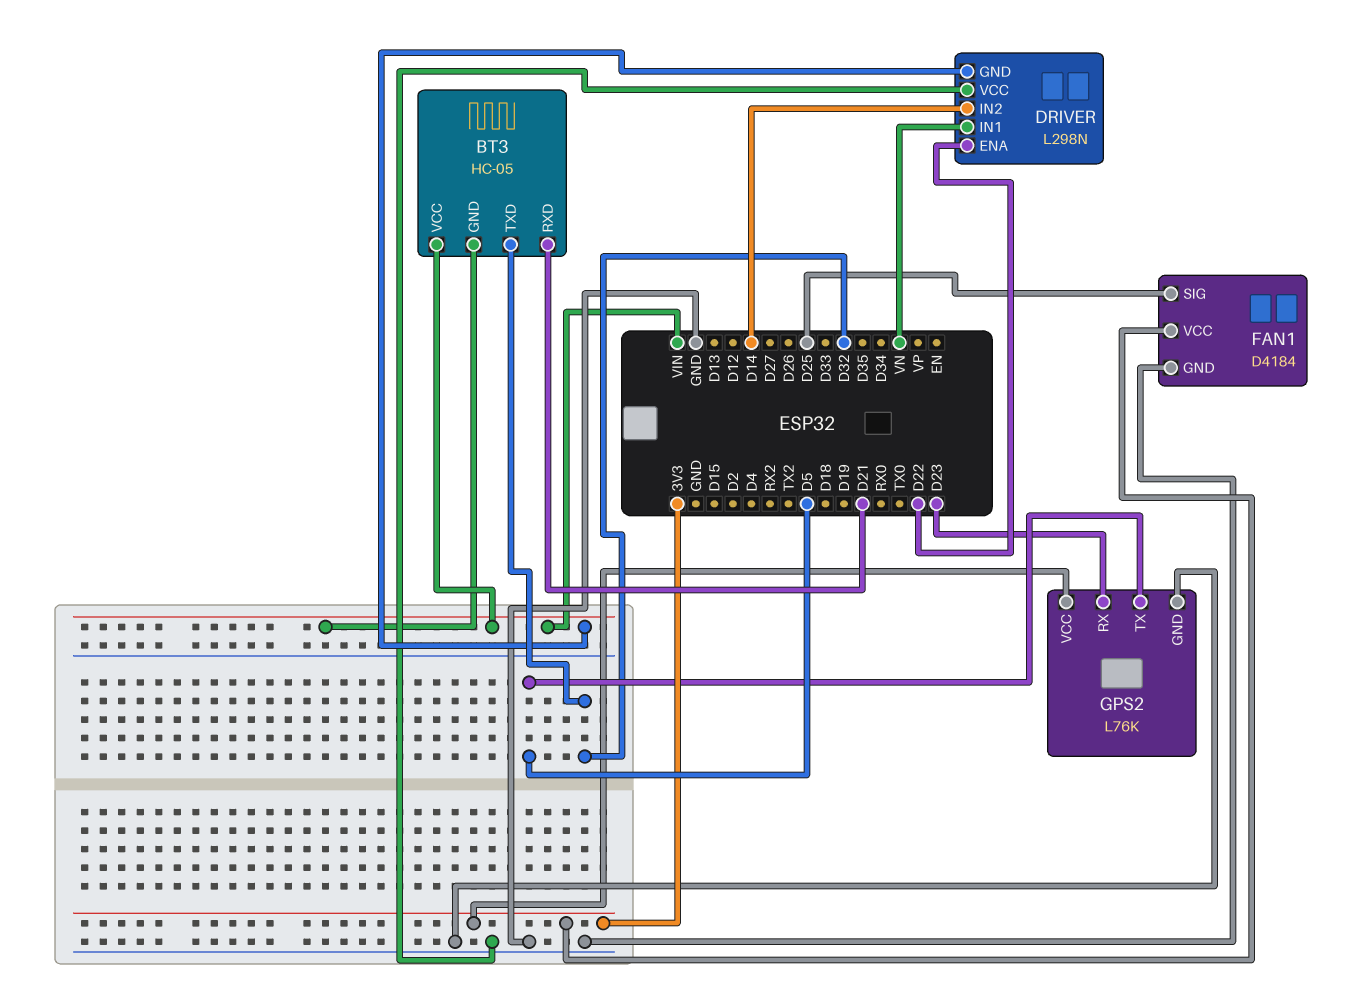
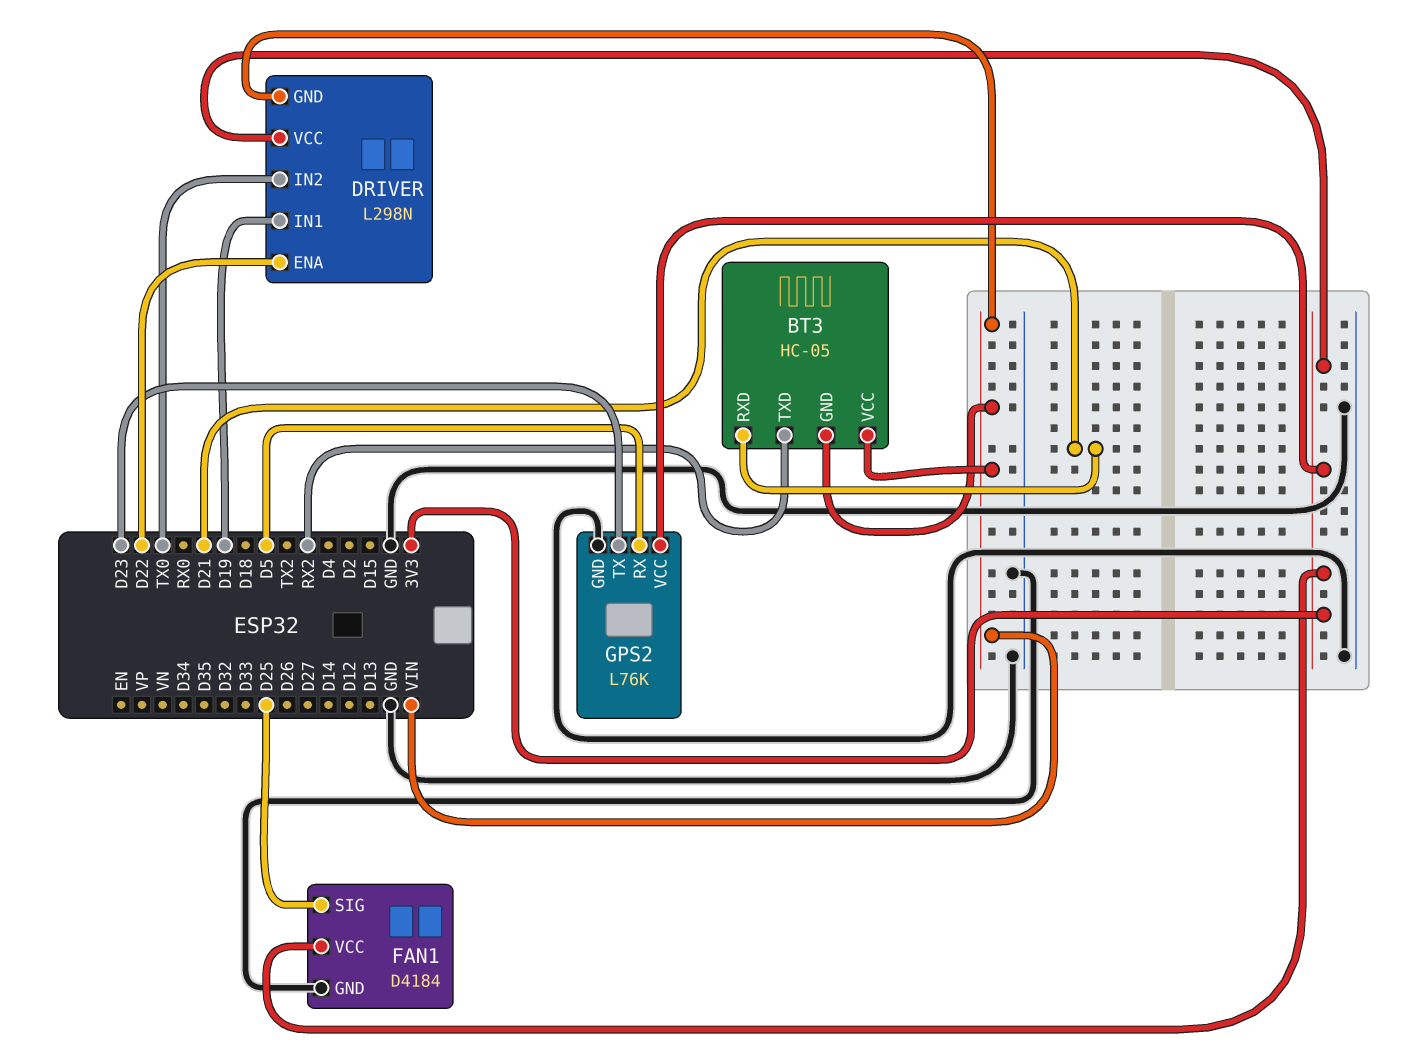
BT3 pin TXD: D32 -> RX2
DRIVER pin IN1: VN -> D19
DRIVER pin IN2: D14 -> TX0
DRIVER pin VCC: GND -> 3V3
GPS2 pin RX: D23 -> D5
GPS2 pin TX: D5 -> D23

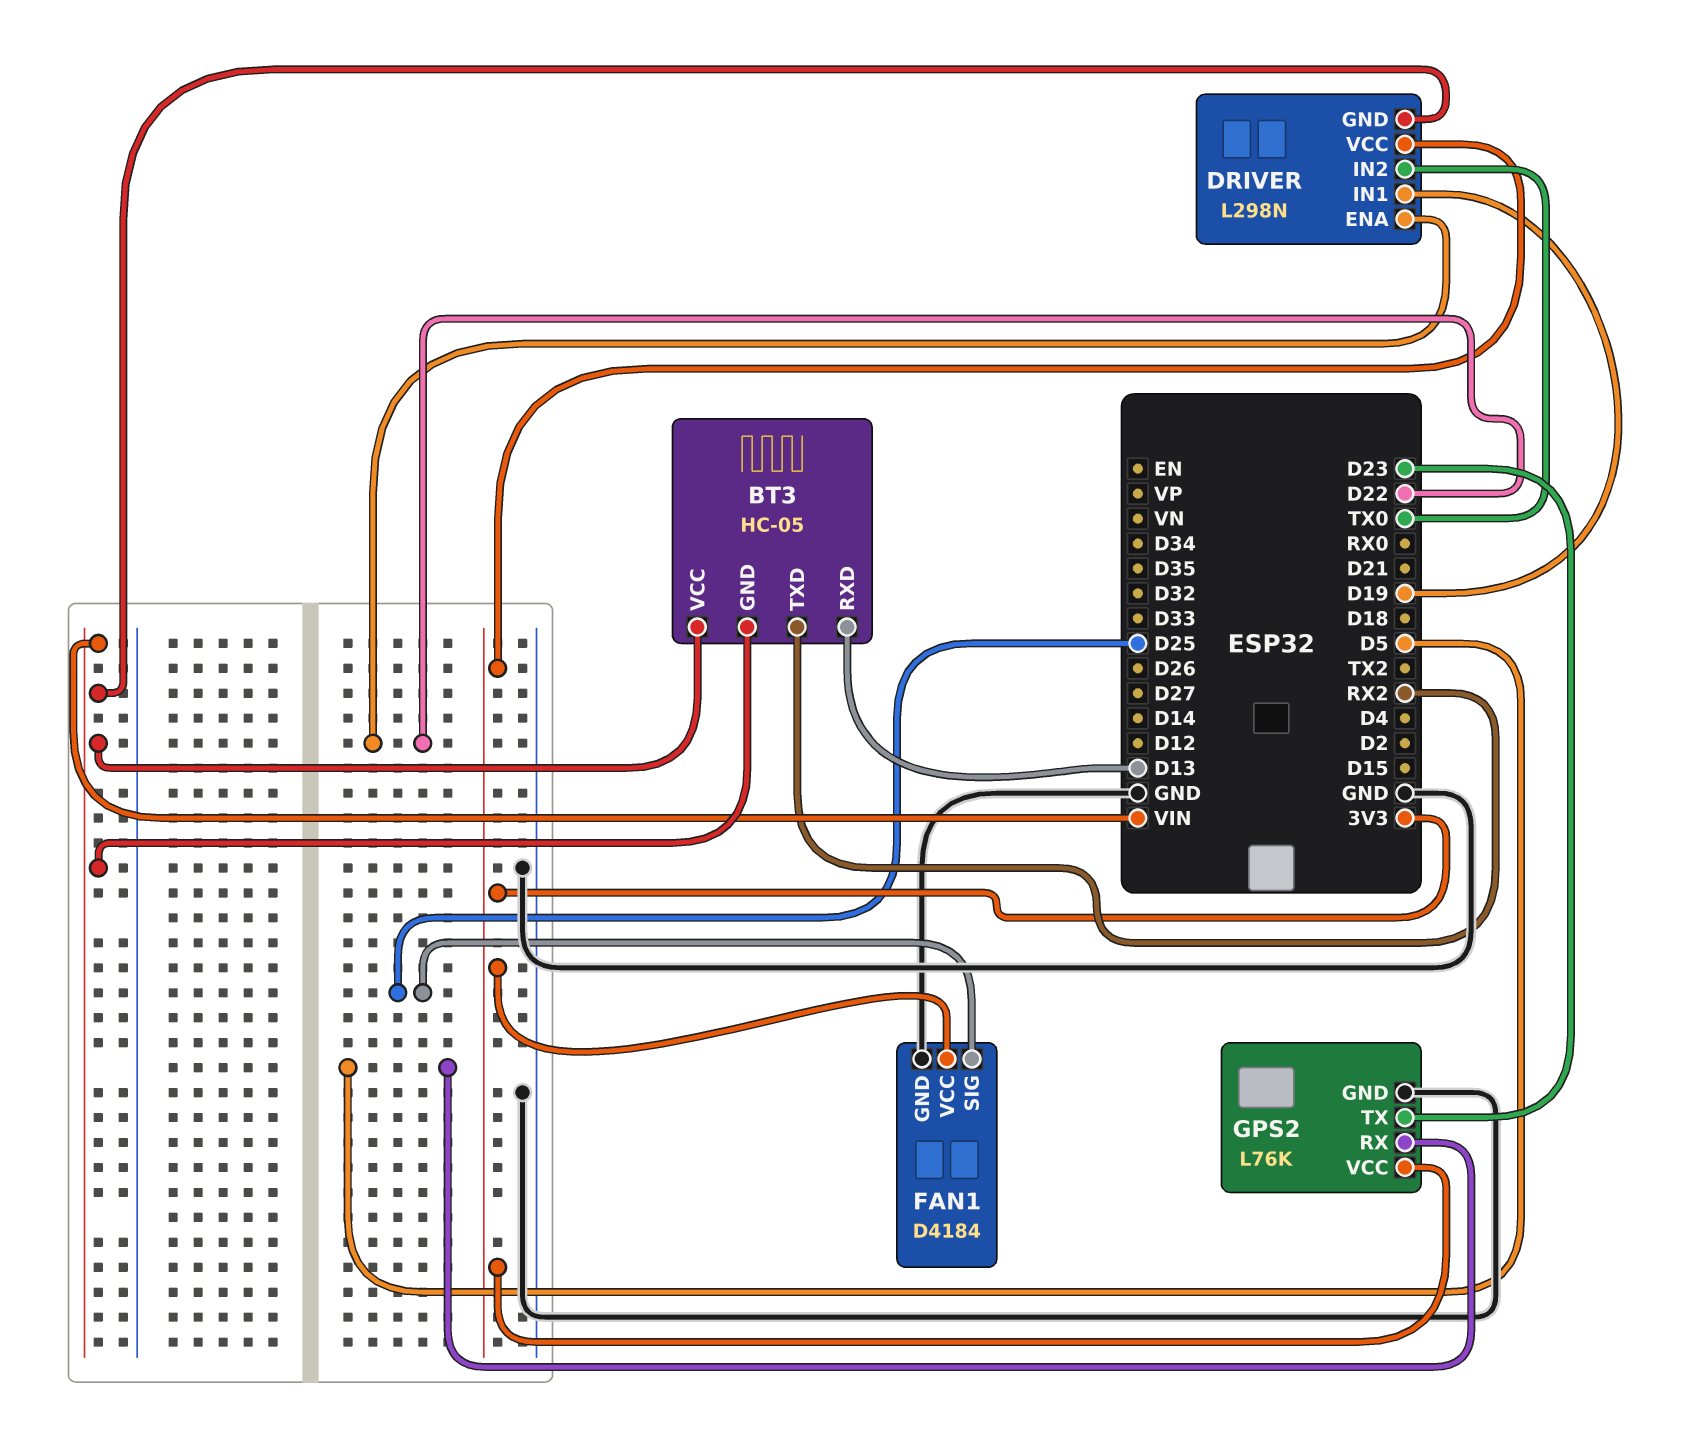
BT3 pin RXD: D21 -> D13

